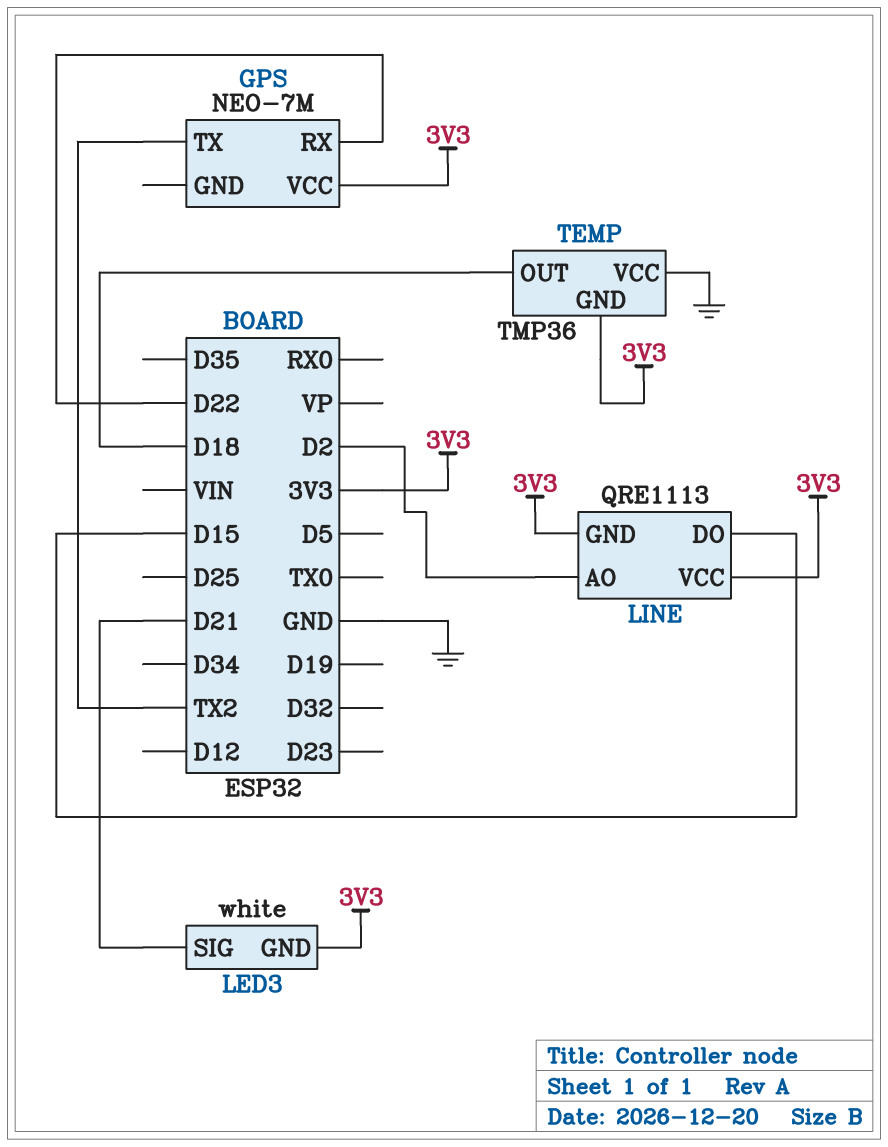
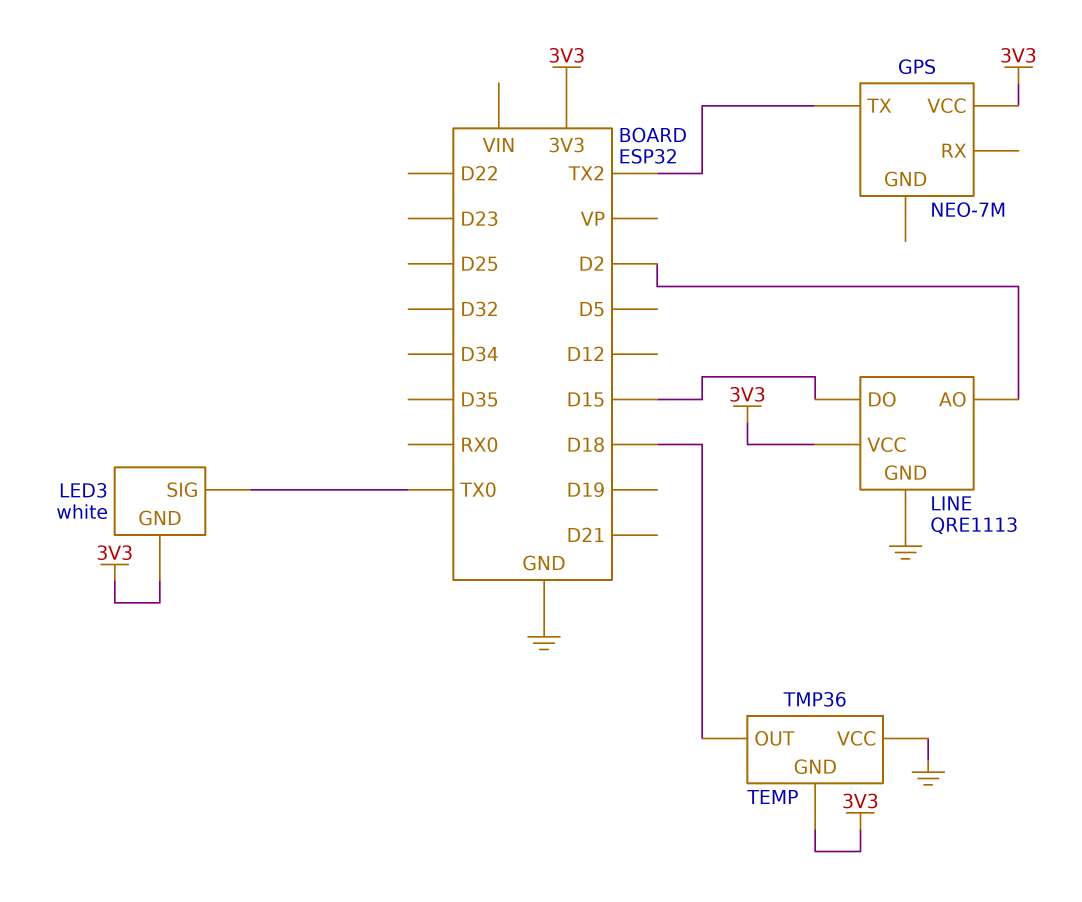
GPS pin RX: D22 -> none
LED3 pin SIG: D21 -> TX0
LINE pin GND: 3V3 -> GND

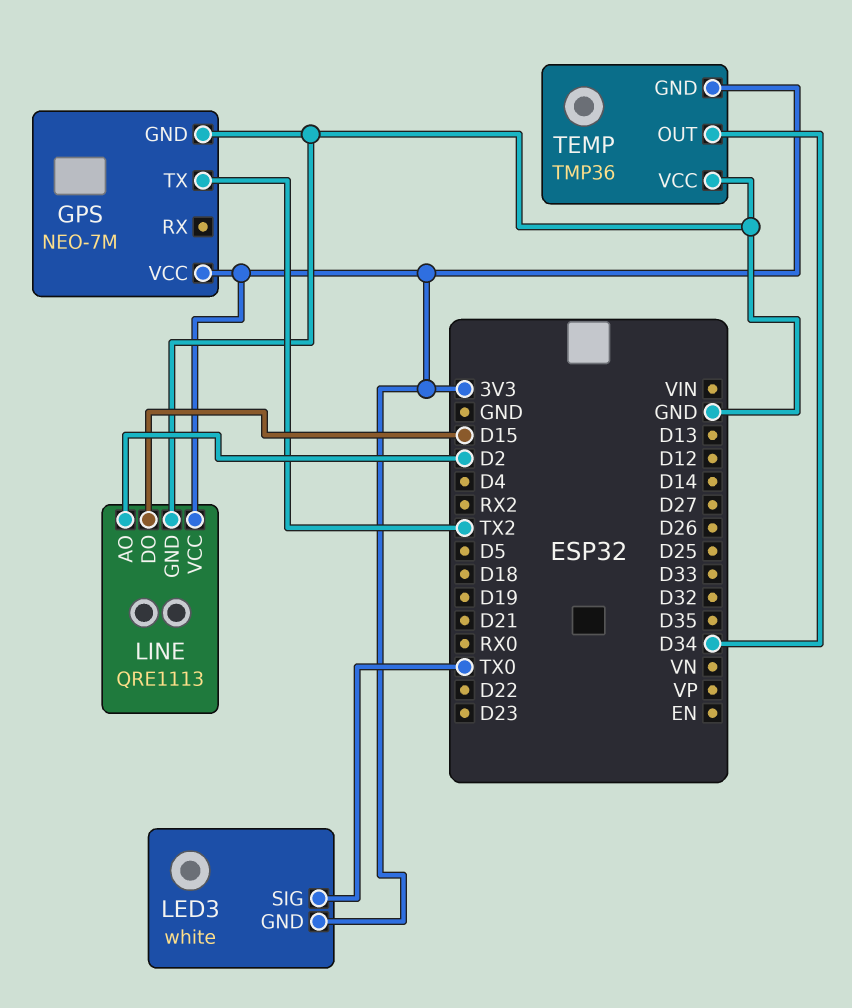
GPS pin GND: none -> GND
TEMP pin OUT: D18 -> D34

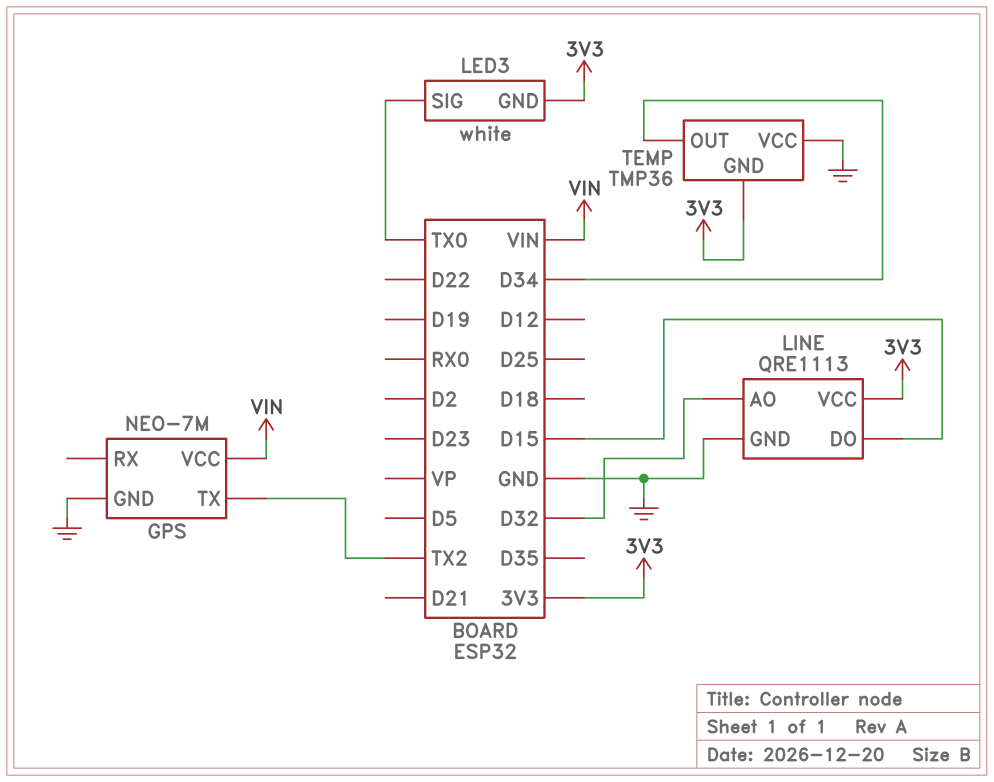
GPS pin VCC: 3V3 -> VIN
LINE pin AO: D2 -> D32

